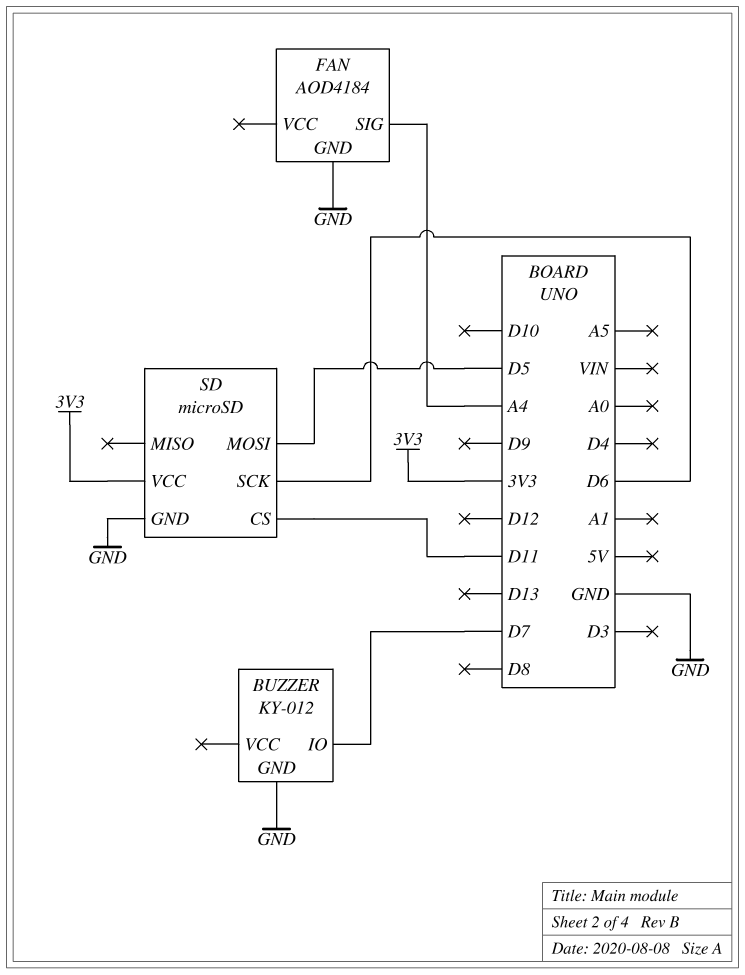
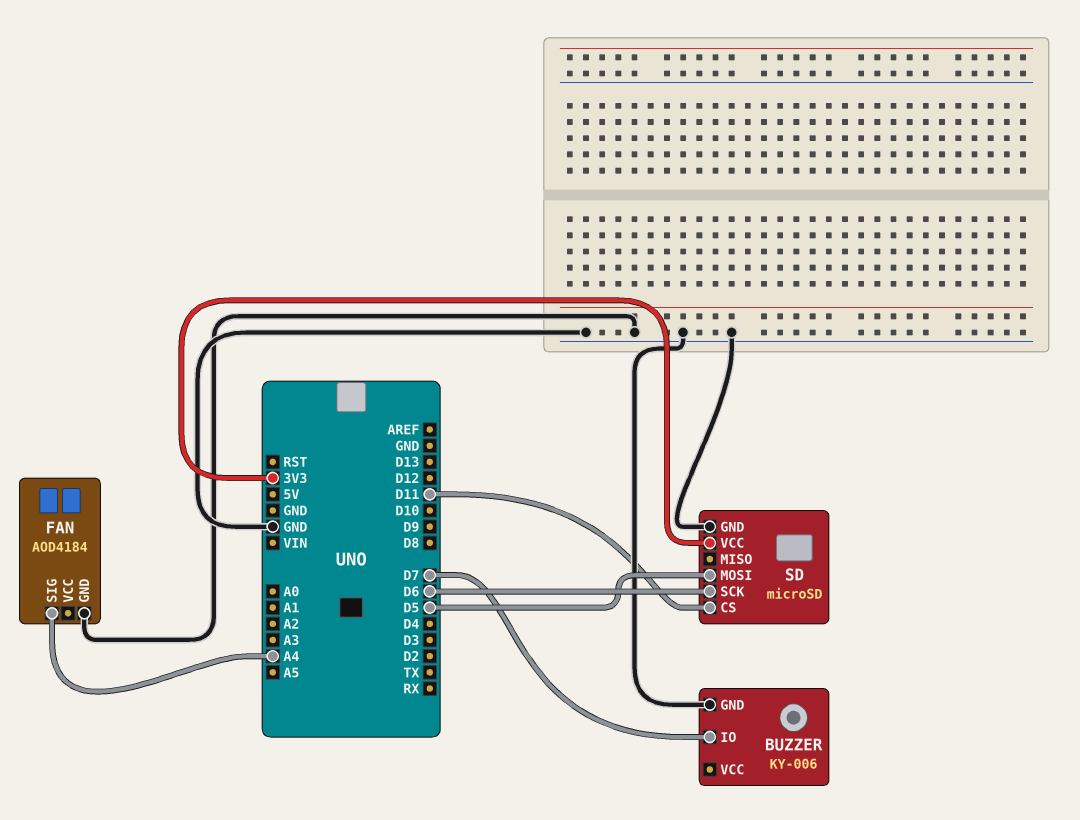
BUZZER: KY-012 -> KY-006

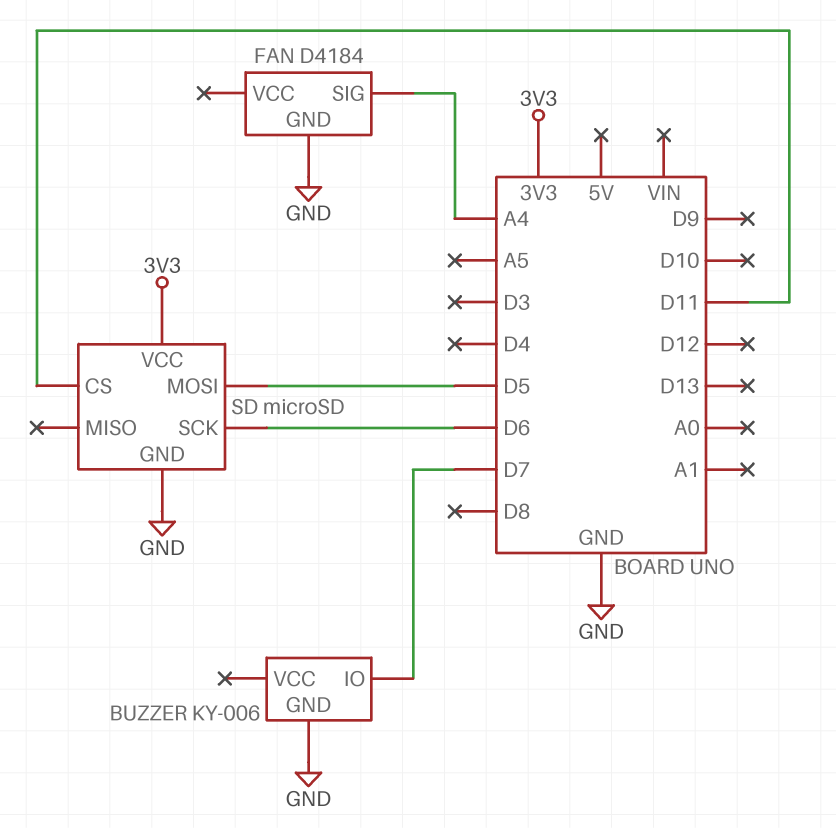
FAN: AOD4184 -> D4184

